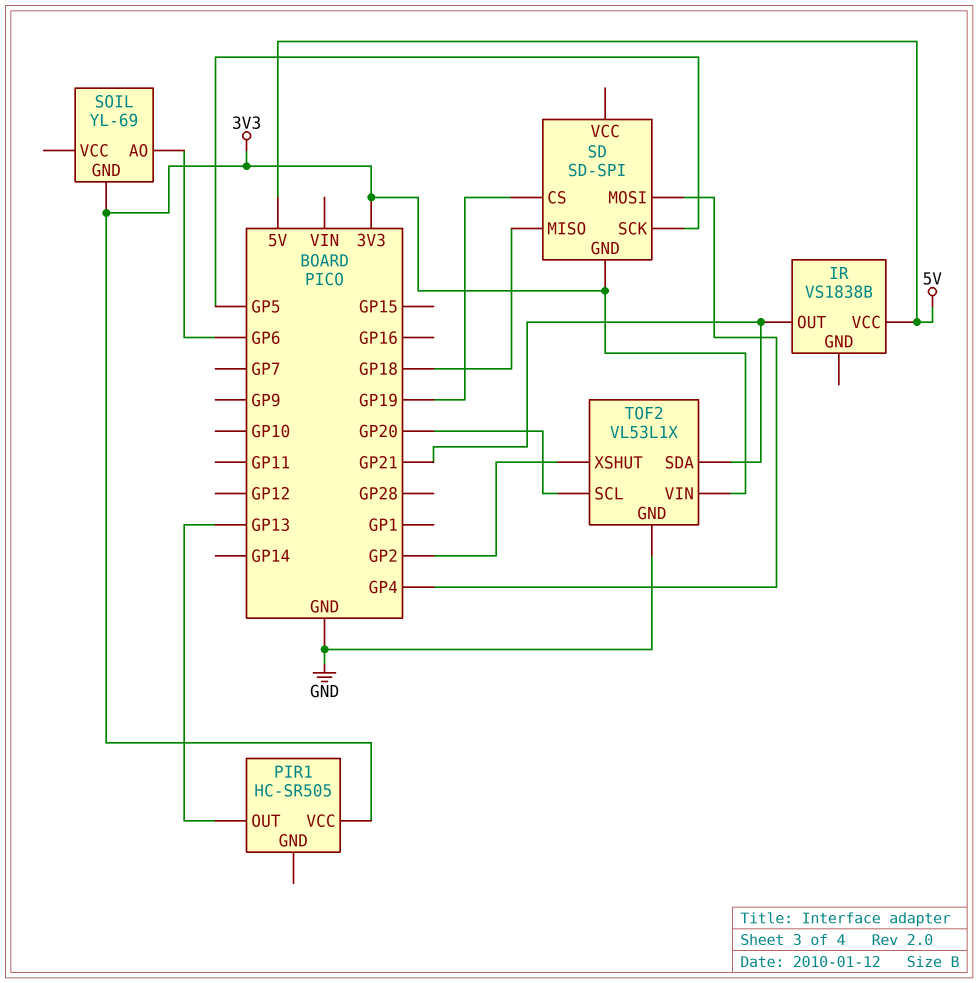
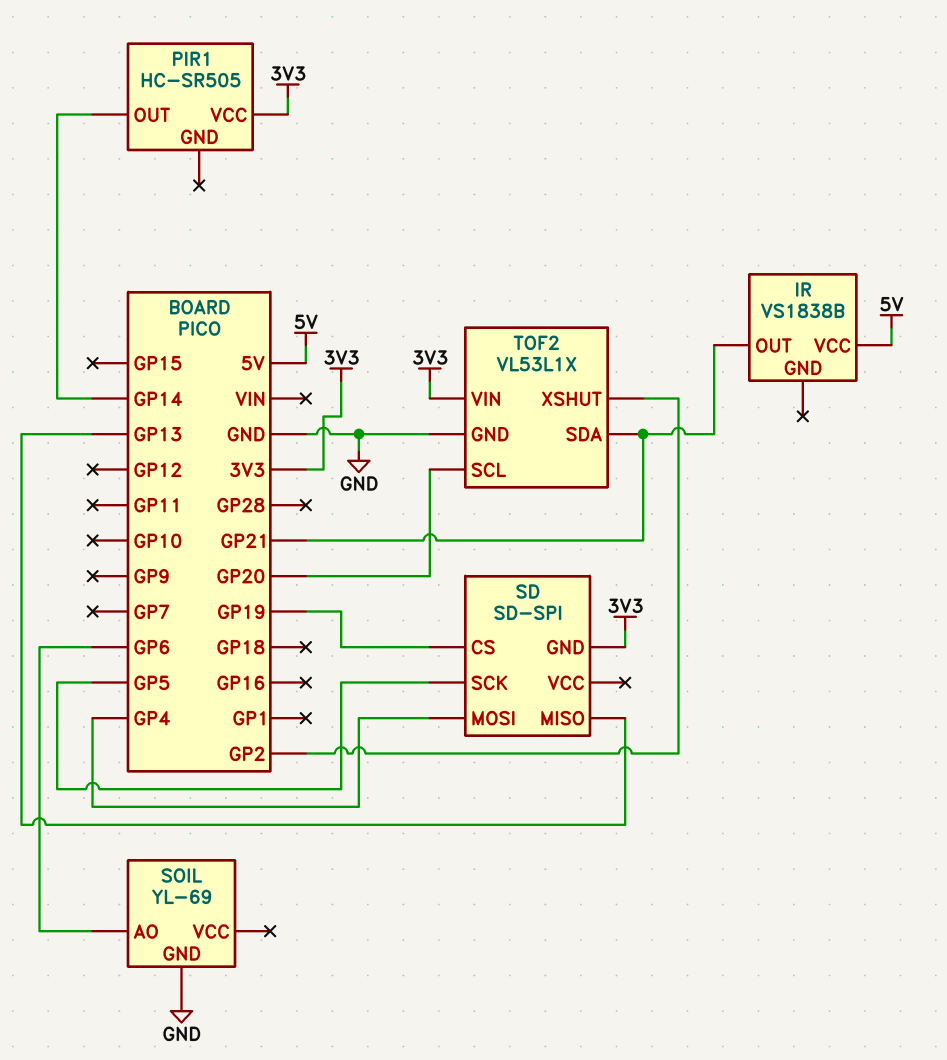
PIR1 pin OUT: GP13 -> GP14
SD pin MISO: GP18 -> GP13
SOIL pin GND: 3V3 -> GND

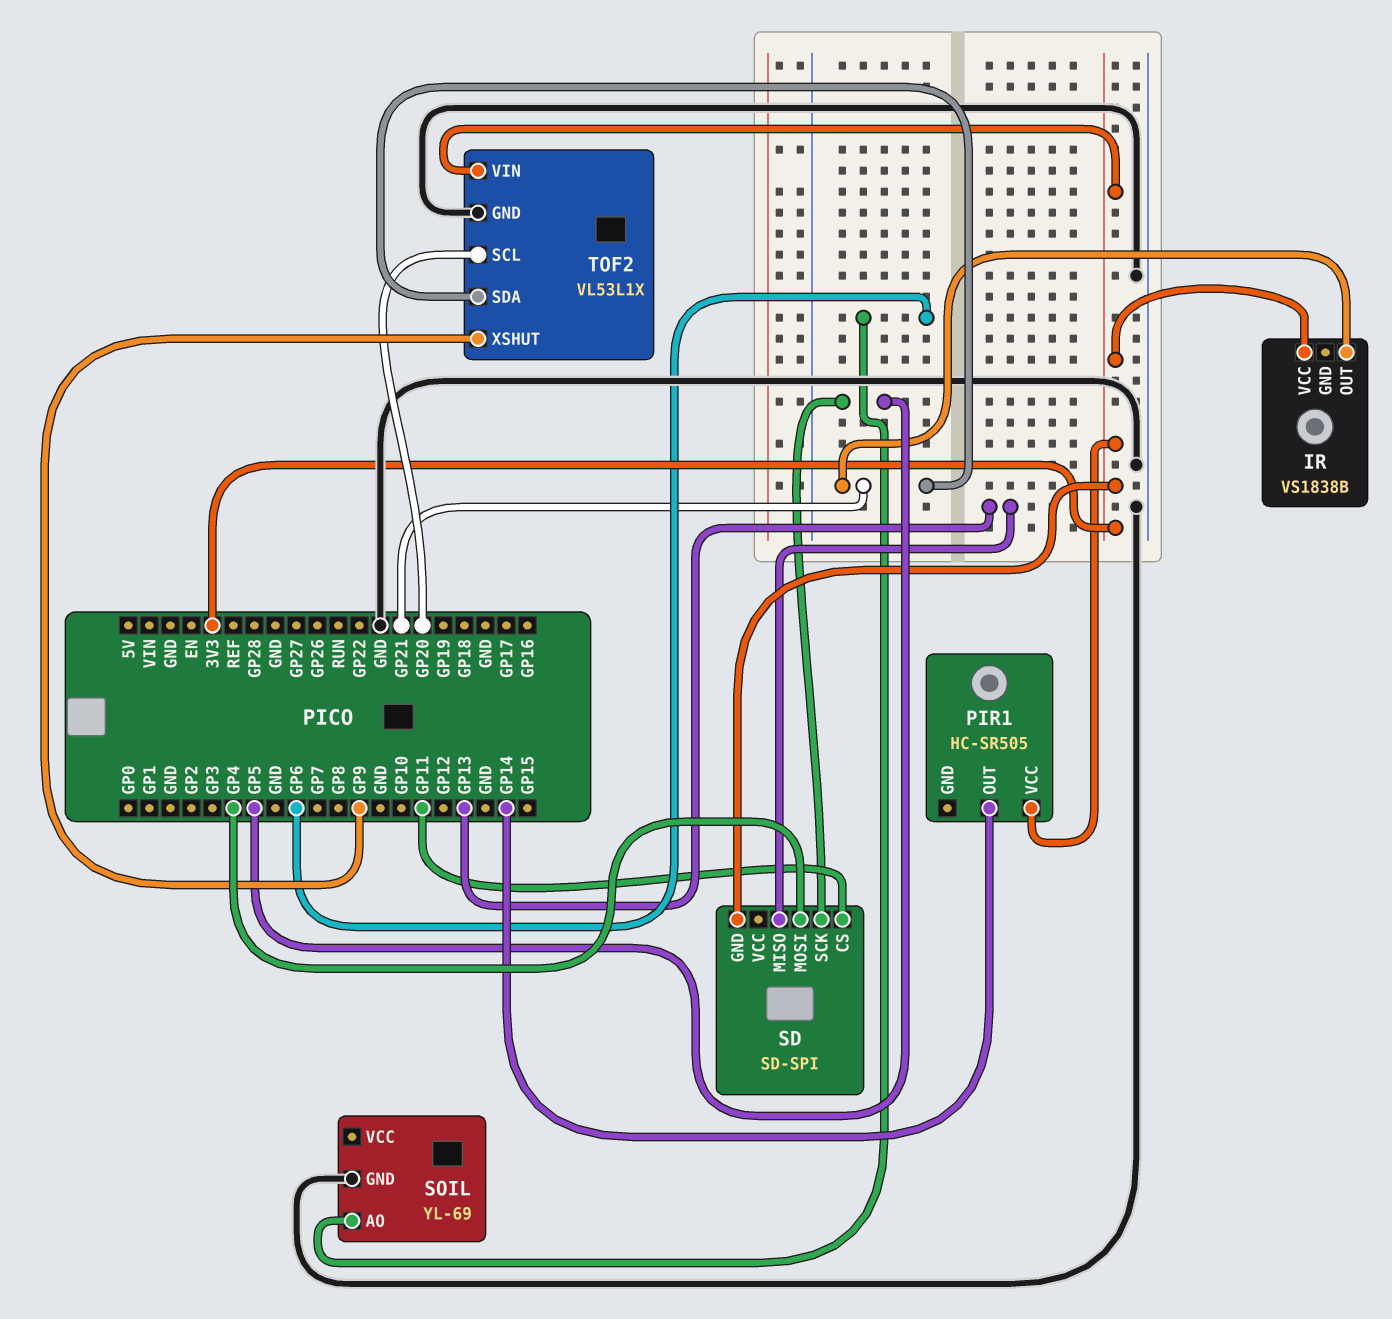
IR pin VCC: 5V -> 3V3
SD pin CS: GP19 -> GP11
TOF2 pin XSHUT: GP2 -> GP9

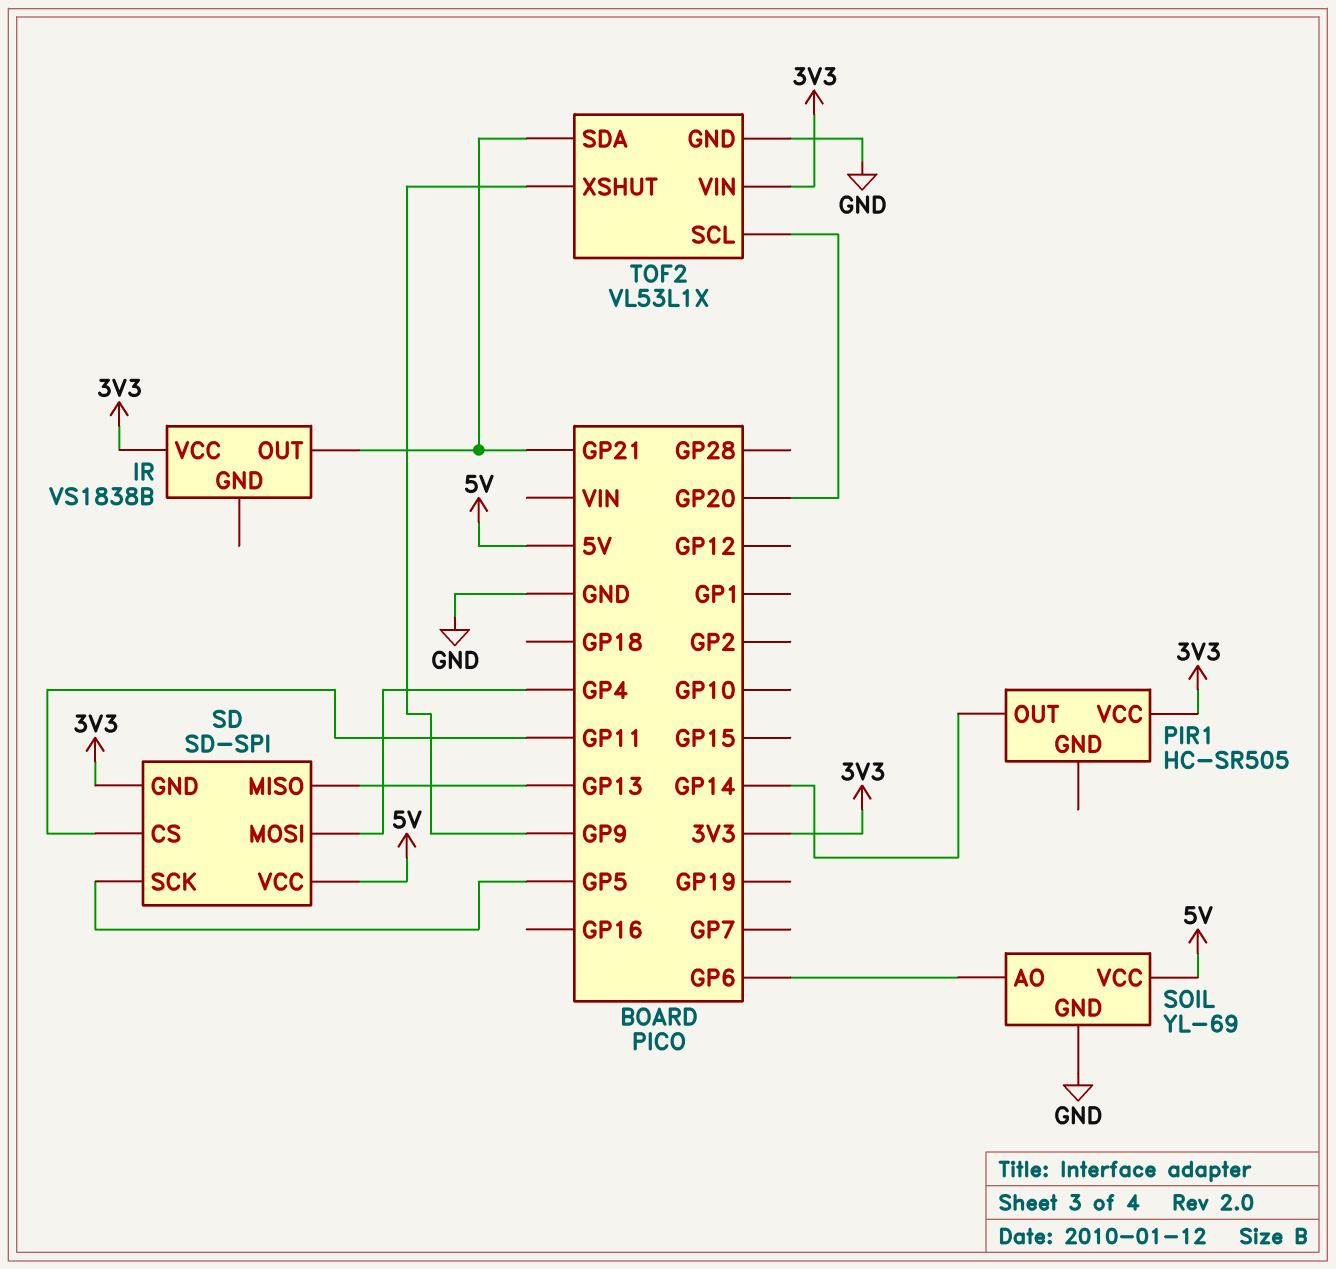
SD pin VCC: none -> 5V
SOIL pin VCC: none -> 5V

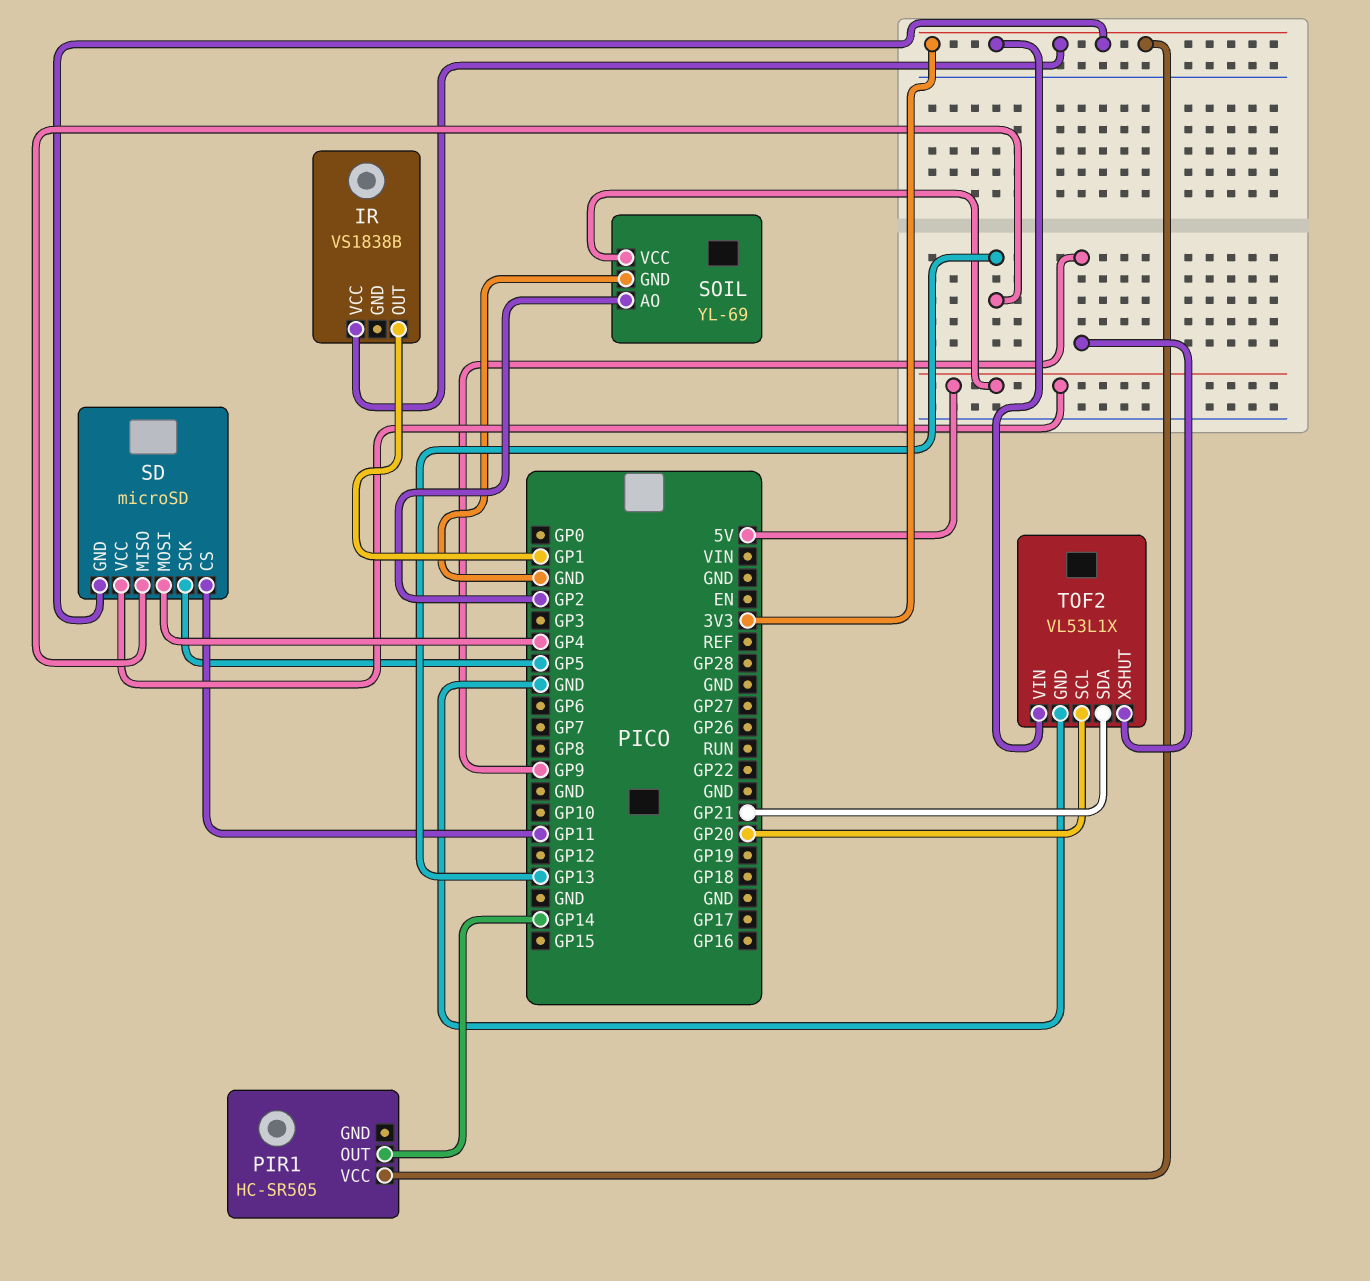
IR pin OUT: GP21 -> GP1
SD: SD-SPI -> microSD
SOIL pin AO: GP6 -> GP2

